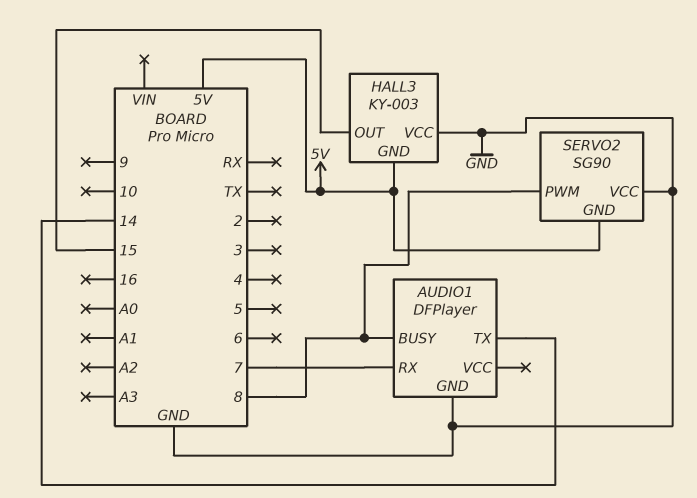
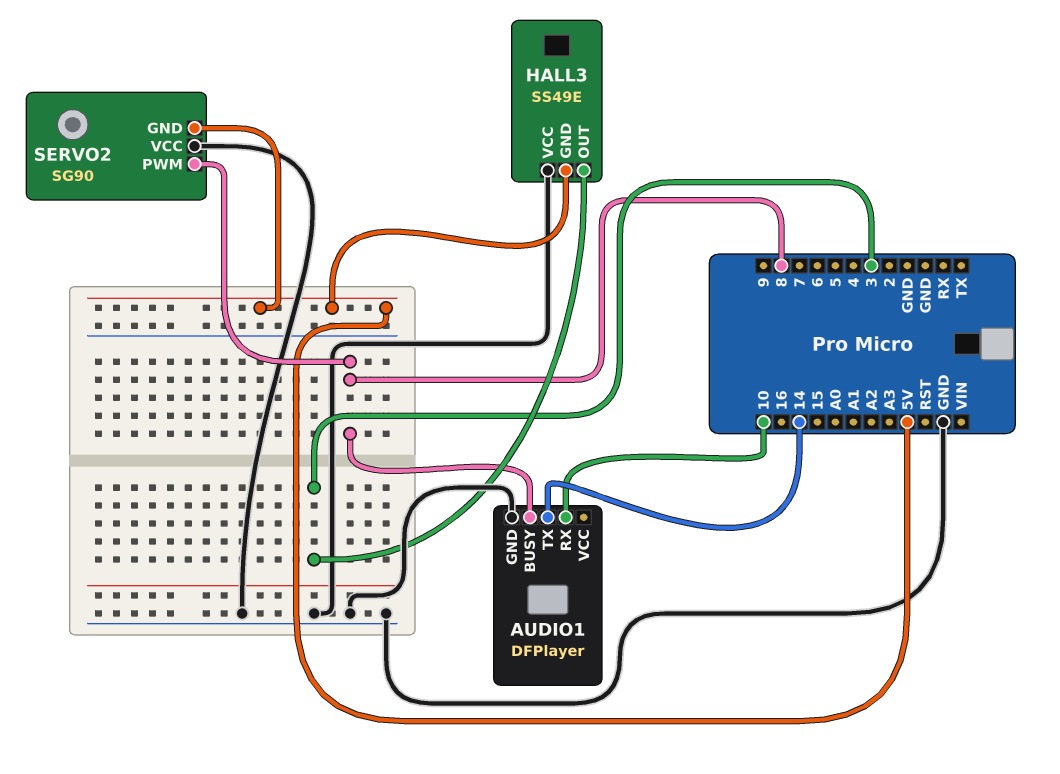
AUDIO1 pin RX: 7 -> 10
HALL3: KY-003 -> SS49E
HALL3 pin OUT: 15 -> 3

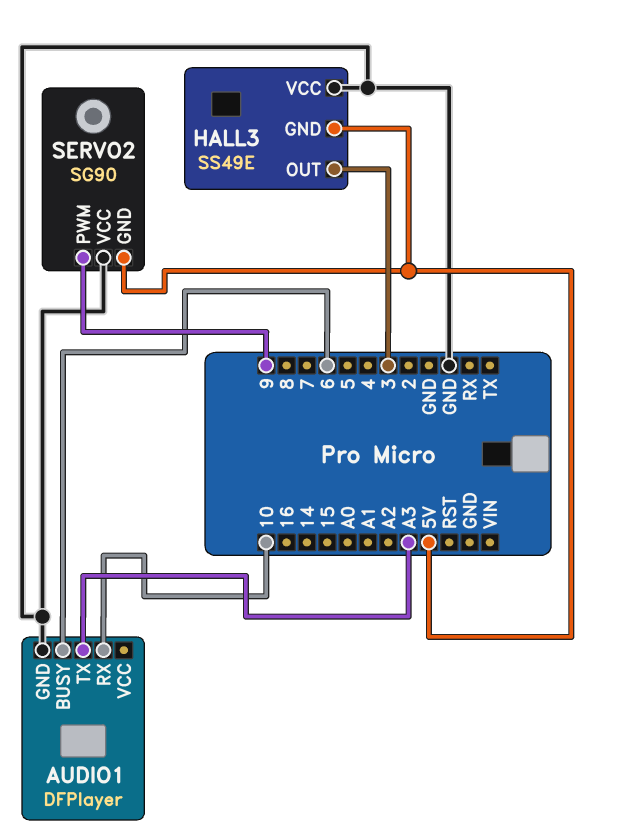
AUDIO1 pin BUSY: 8 -> 6
AUDIO1 pin TX: 14 -> A3
SERVO2 pin PWM: 8 -> 9

